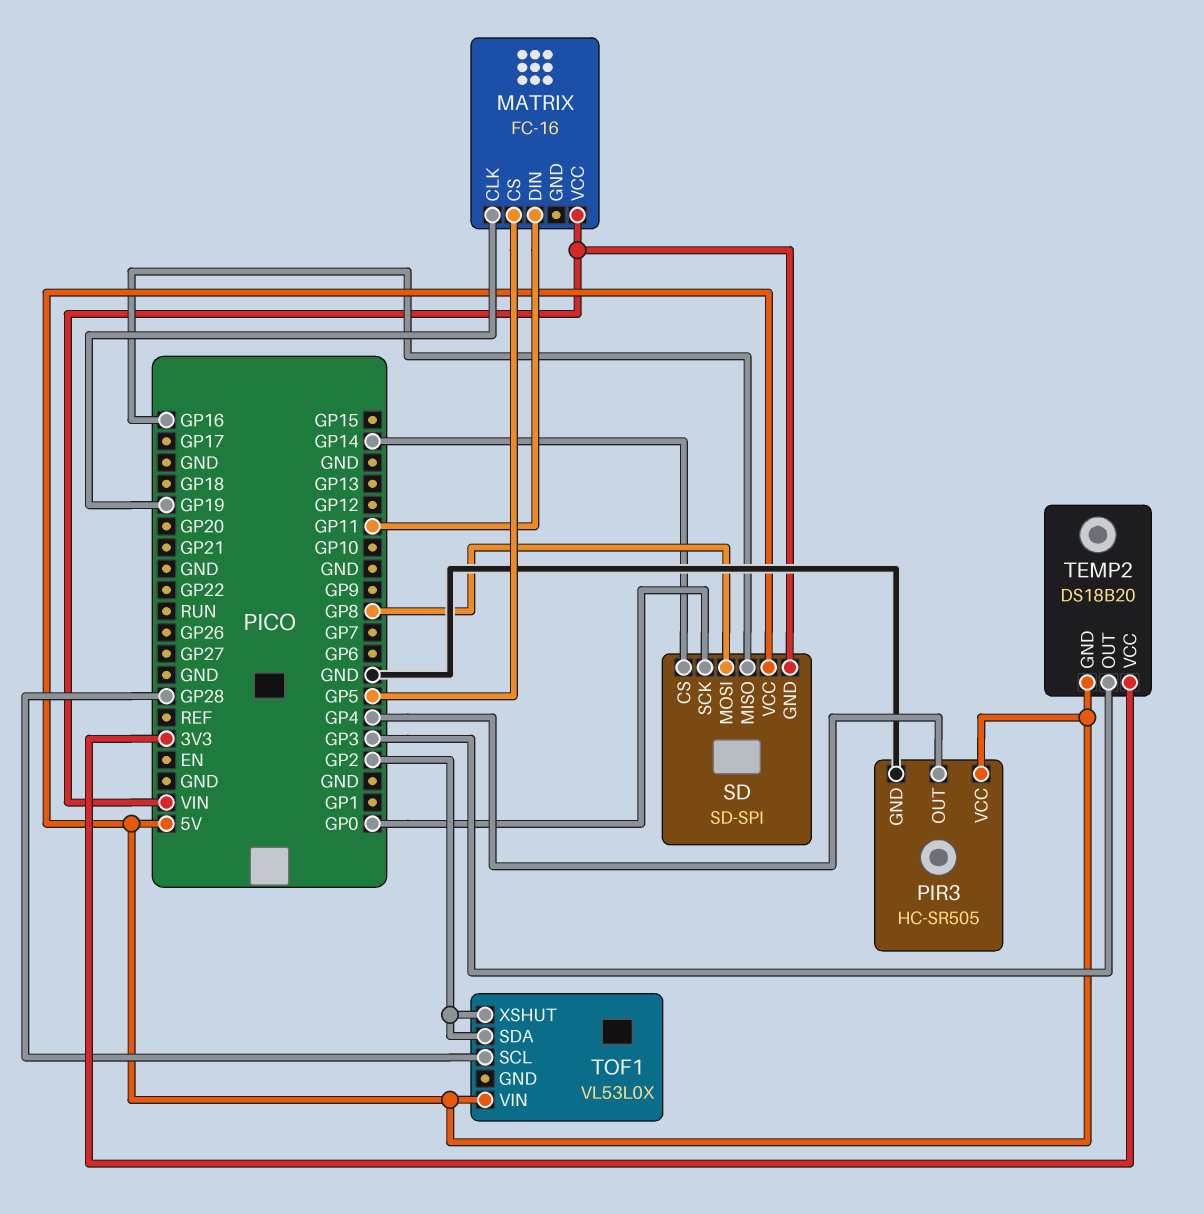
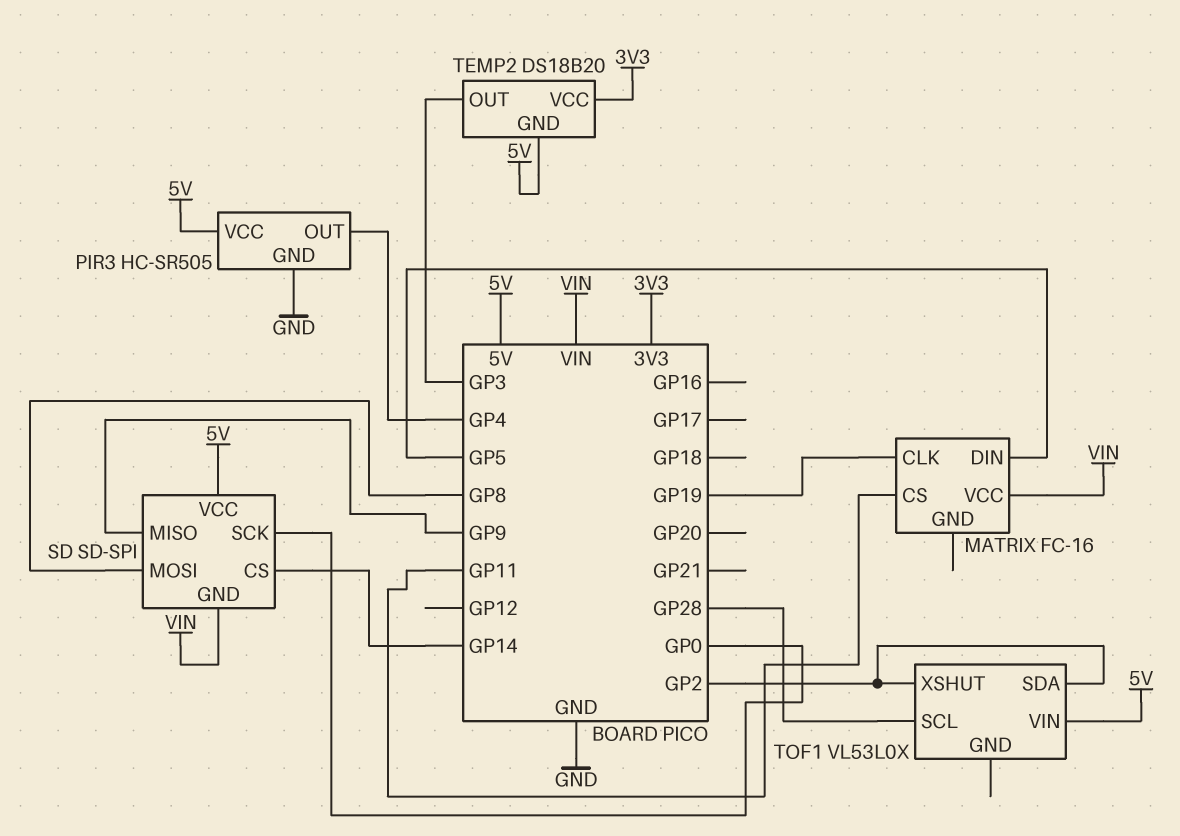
MATRIX pin CS: GP5 -> GP11
MATRIX pin DIN: GP11 -> GP5
SD pin MISO: GP16 -> GP9

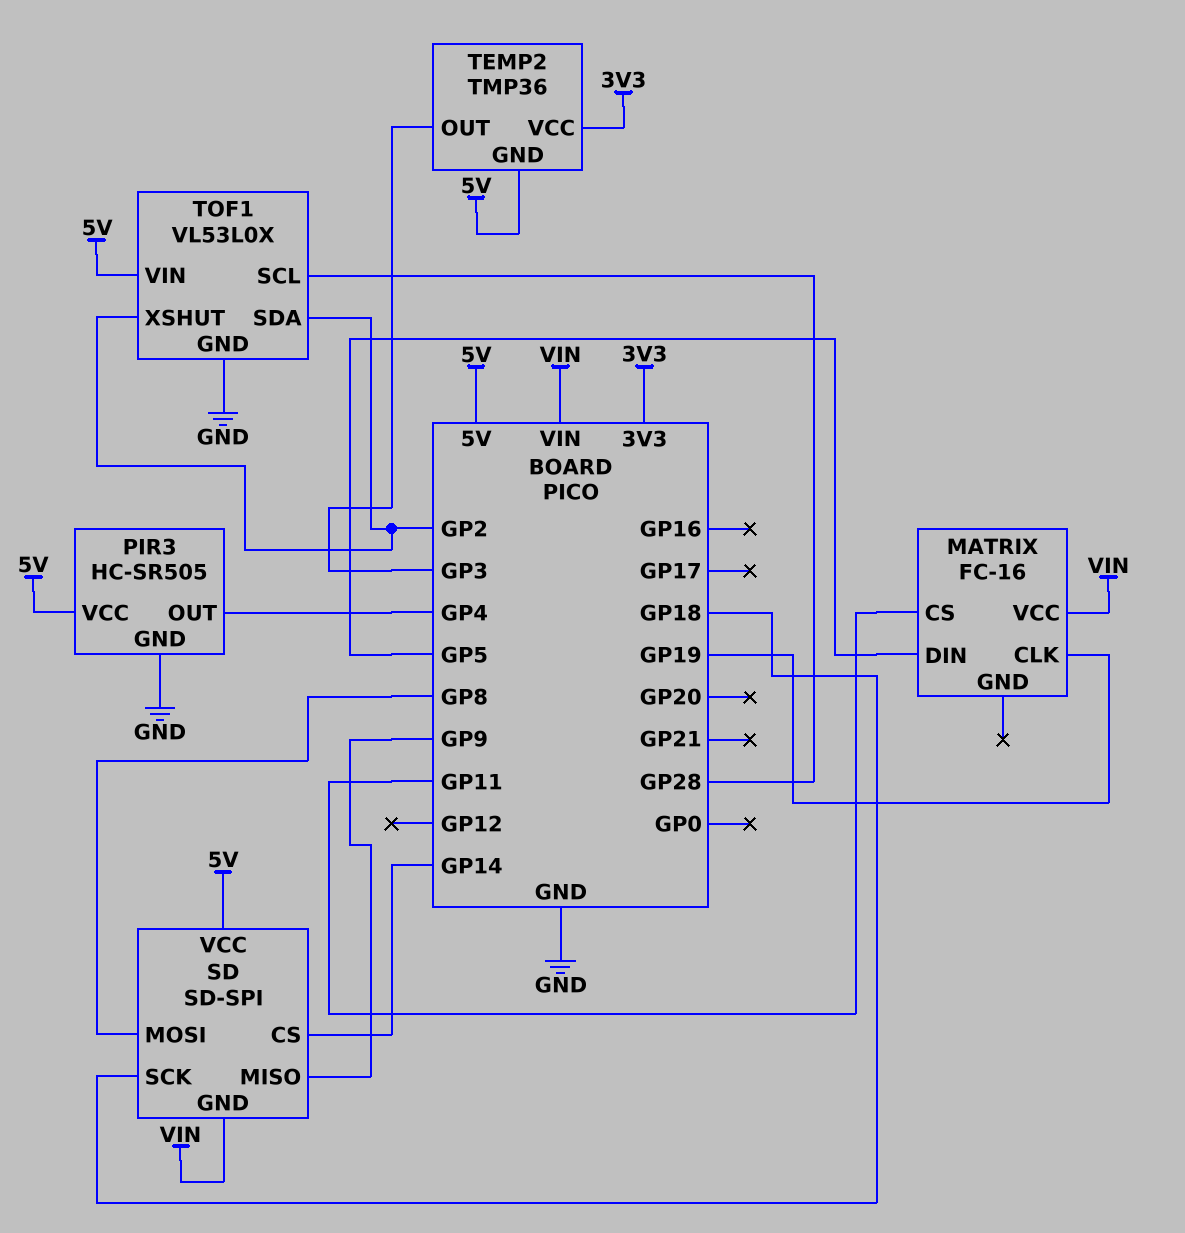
SD pin SCK: GP0 -> GP18
TEMP2: DS18B20 -> TMP36
TOF1 pin GND: none -> GND

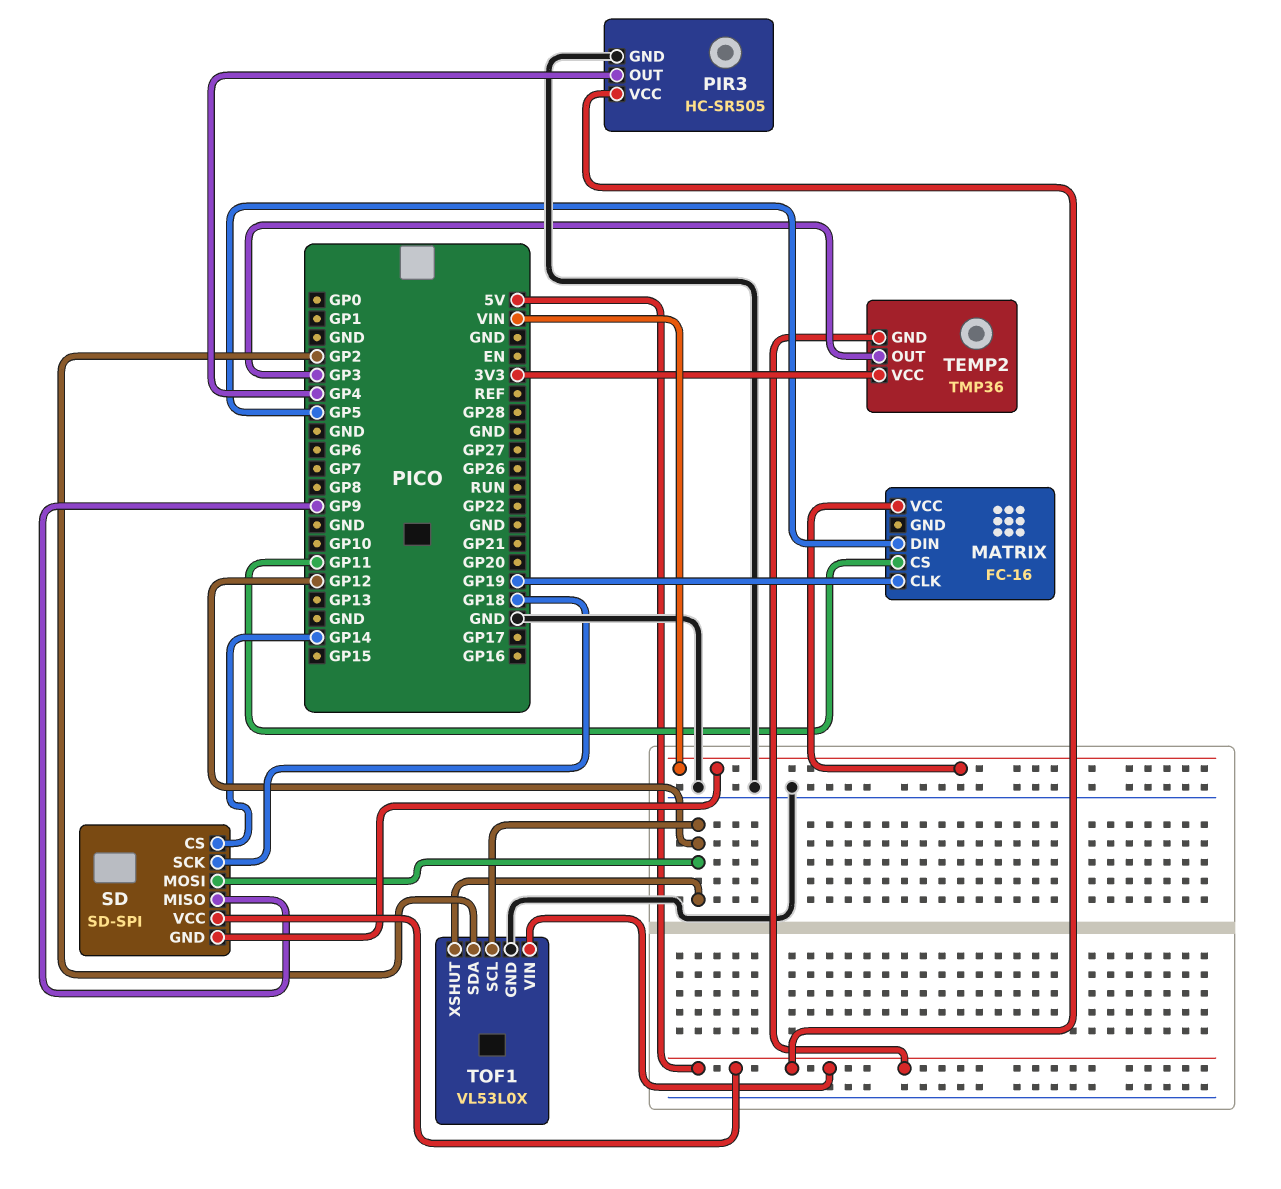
SD pin MOSI: GP8 -> GP12
TOF1 pin SCL: GP28 -> GP12
TOF1 pin XSHUT: GP2 -> GP12

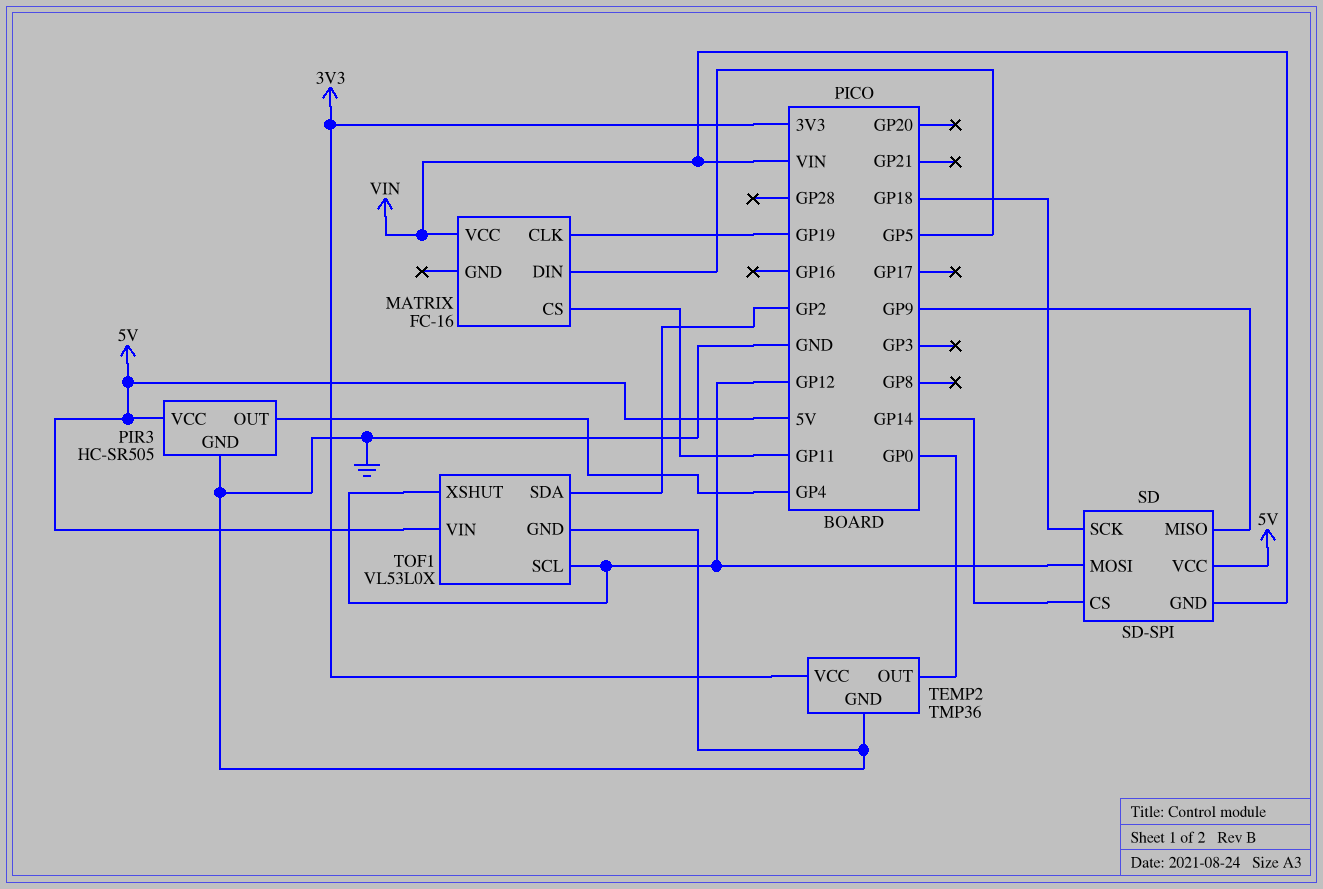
TEMP2 pin GND: 5V -> GND
TEMP2 pin OUT: GP3 -> GP0

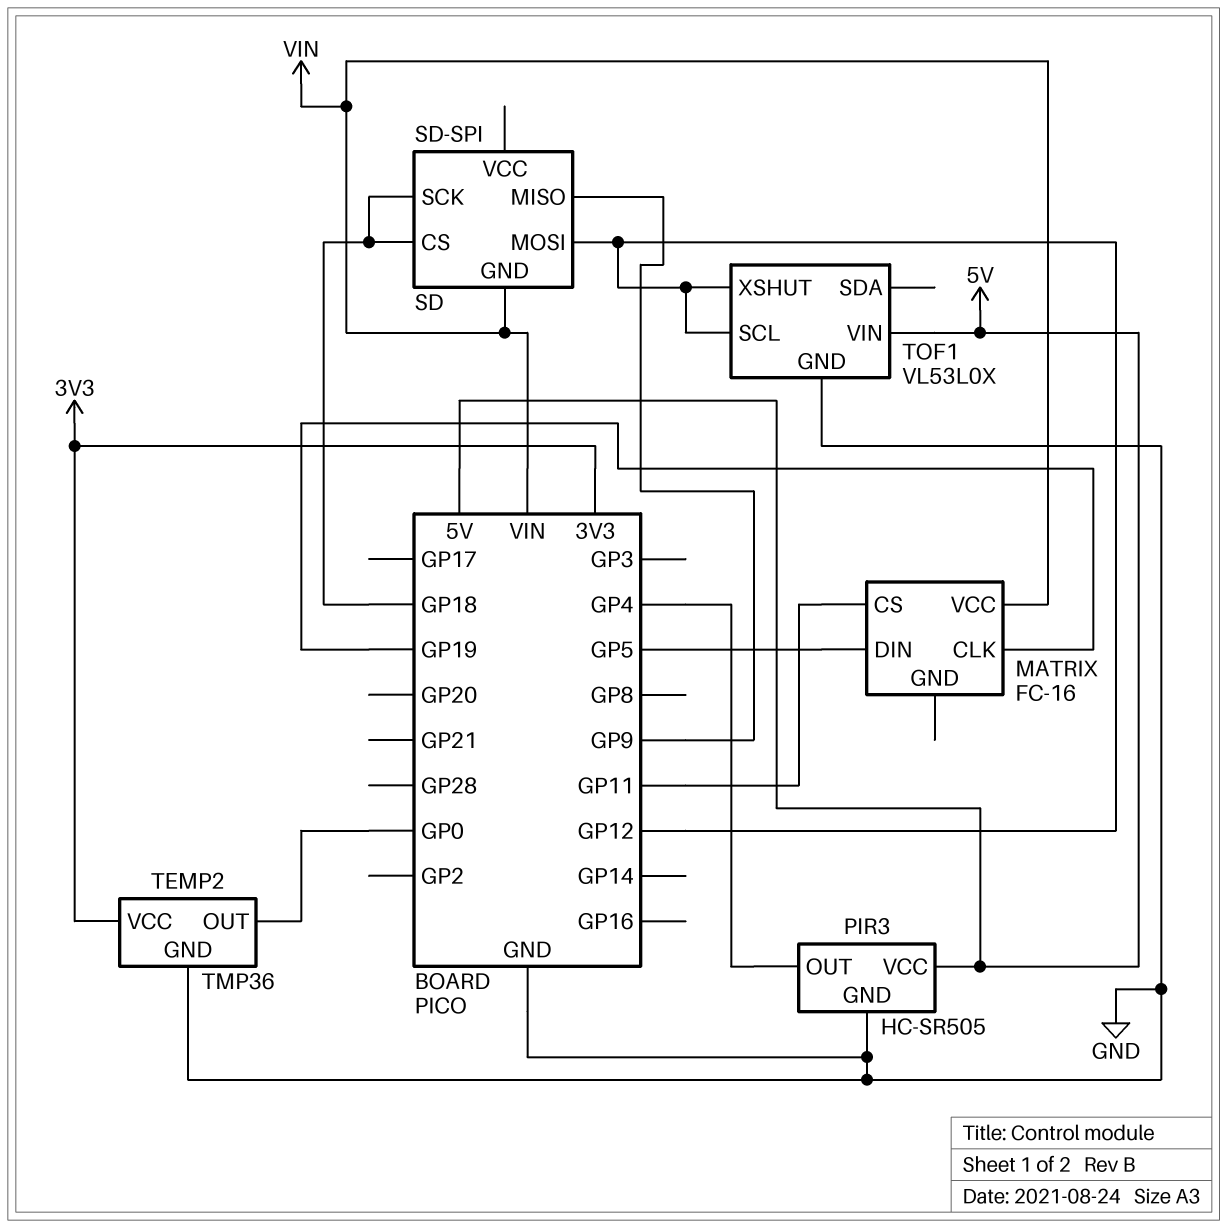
SD pin CS: GP14 -> GP18
SD pin VCC: 5V -> none
TOF1 pin SDA: GP2 -> none

